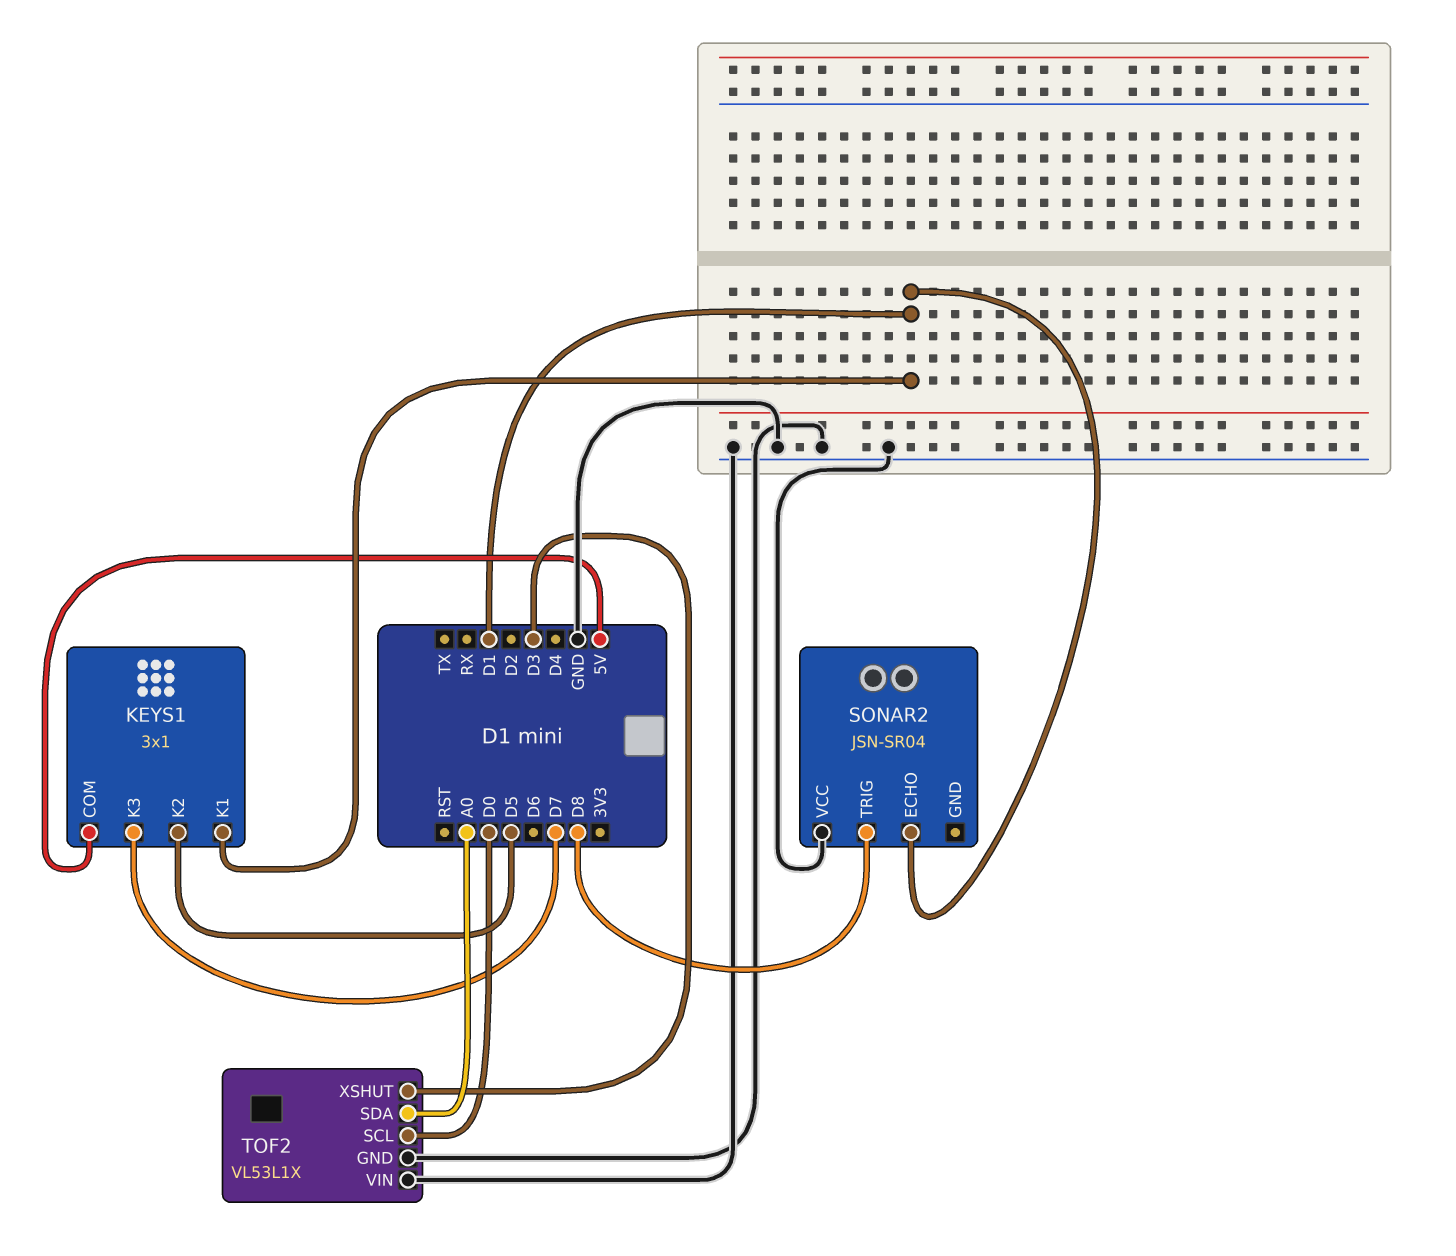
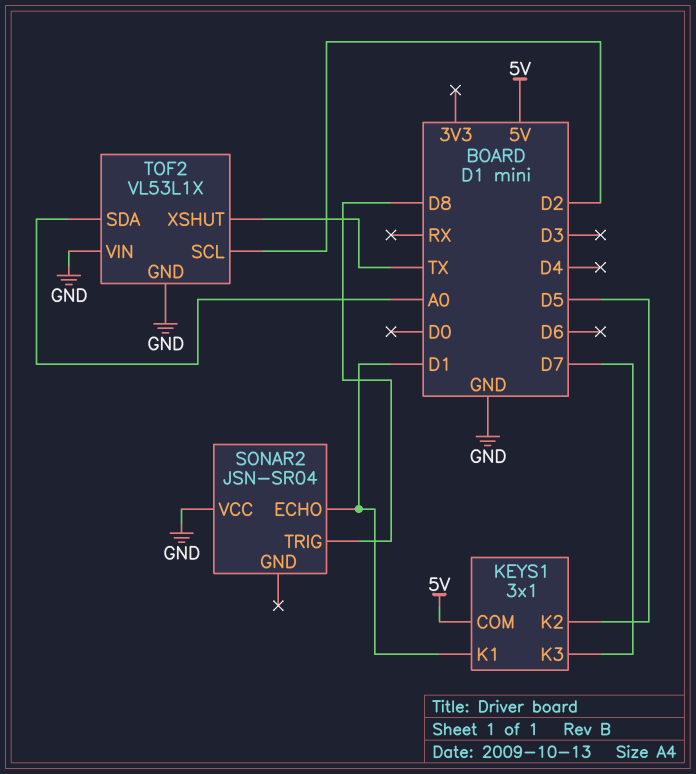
TOF2 pin SCL: D0 -> D2
TOF2 pin XSHUT: D3 -> TX

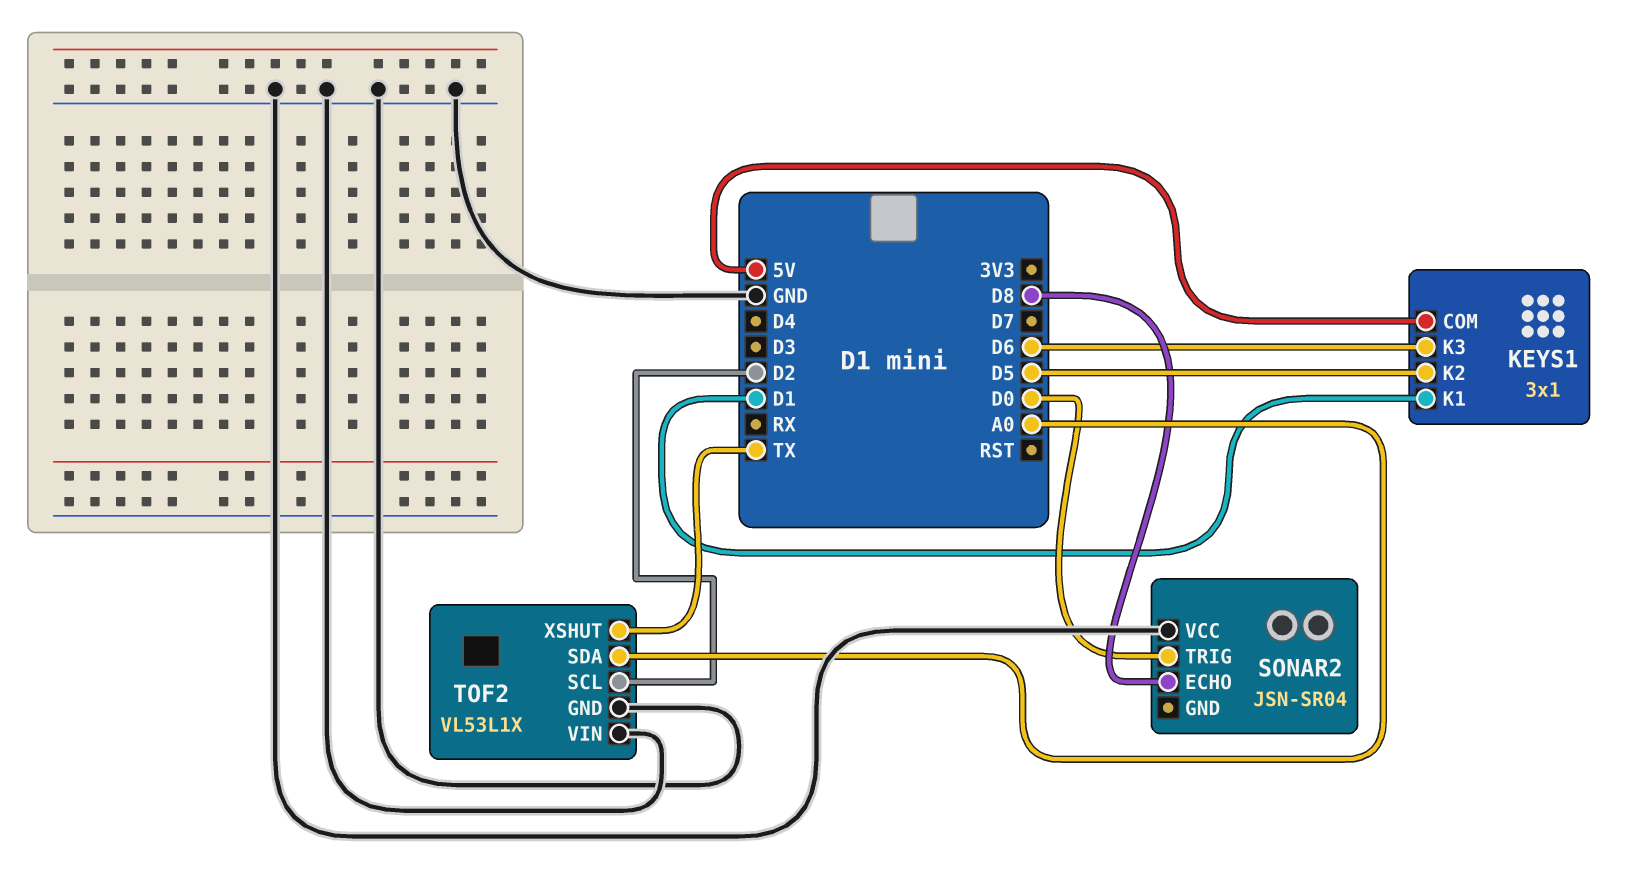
KEYS1 pin K3: D7 -> D6
SONAR2 pin ECHO: D1 -> D8
SONAR2 pin TRIG: D8 -> D0

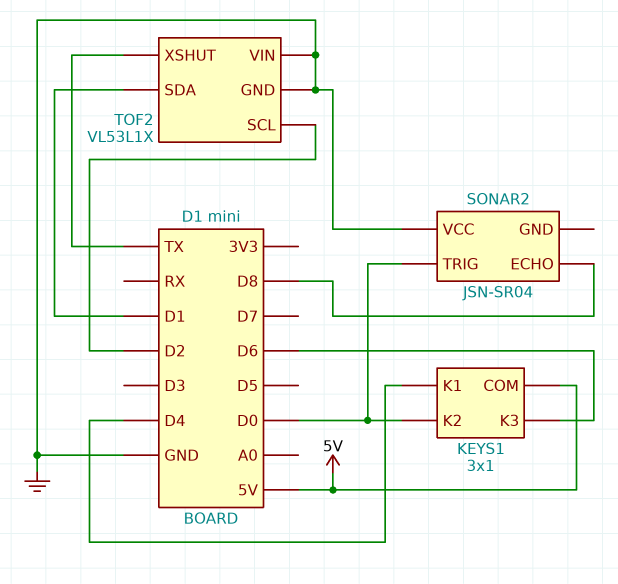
KEYS1 pin K1: D1 -> D4
KEYS1 pin K2: D5 -> D0
TOF2 pin SDA: A0 -> D1

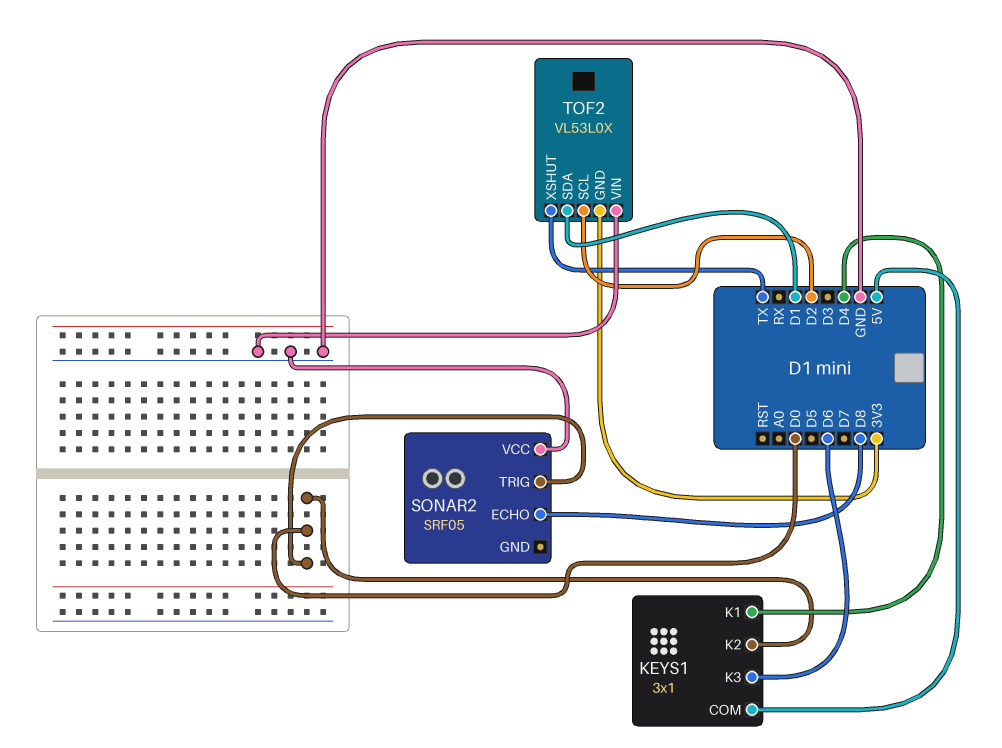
SONAR2: JSN-SR04 -> SRF05
TOF2: VL53L1X -> VL53L0X
TOF2 pin GND: GND -> 3V3

